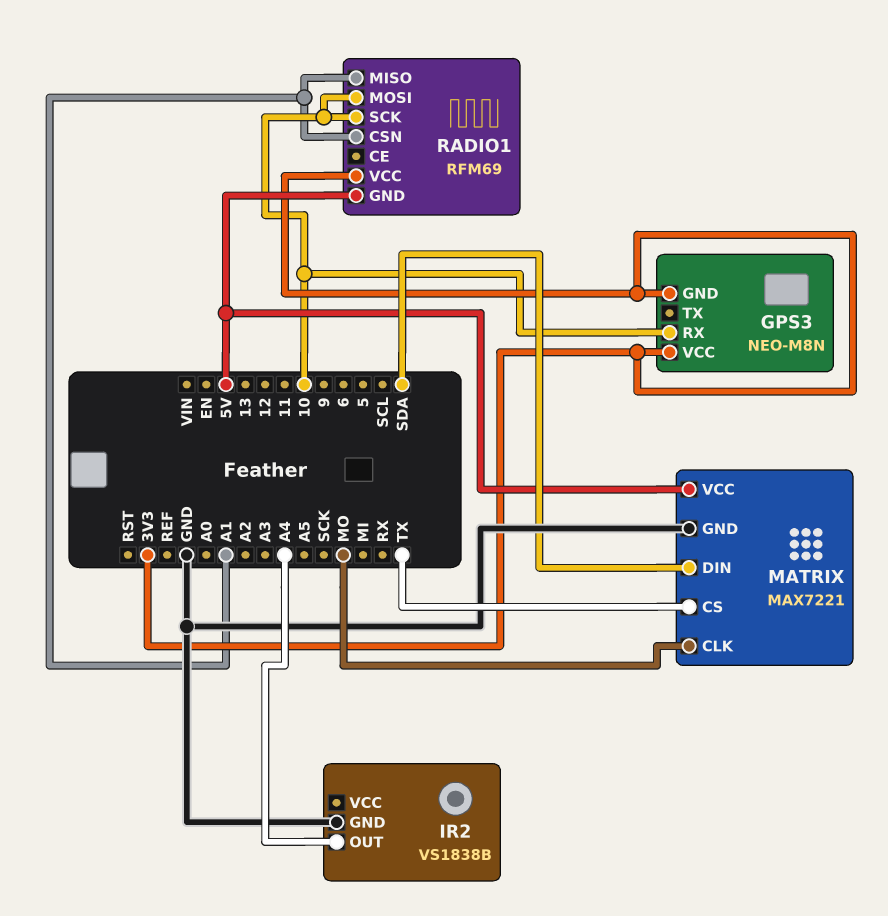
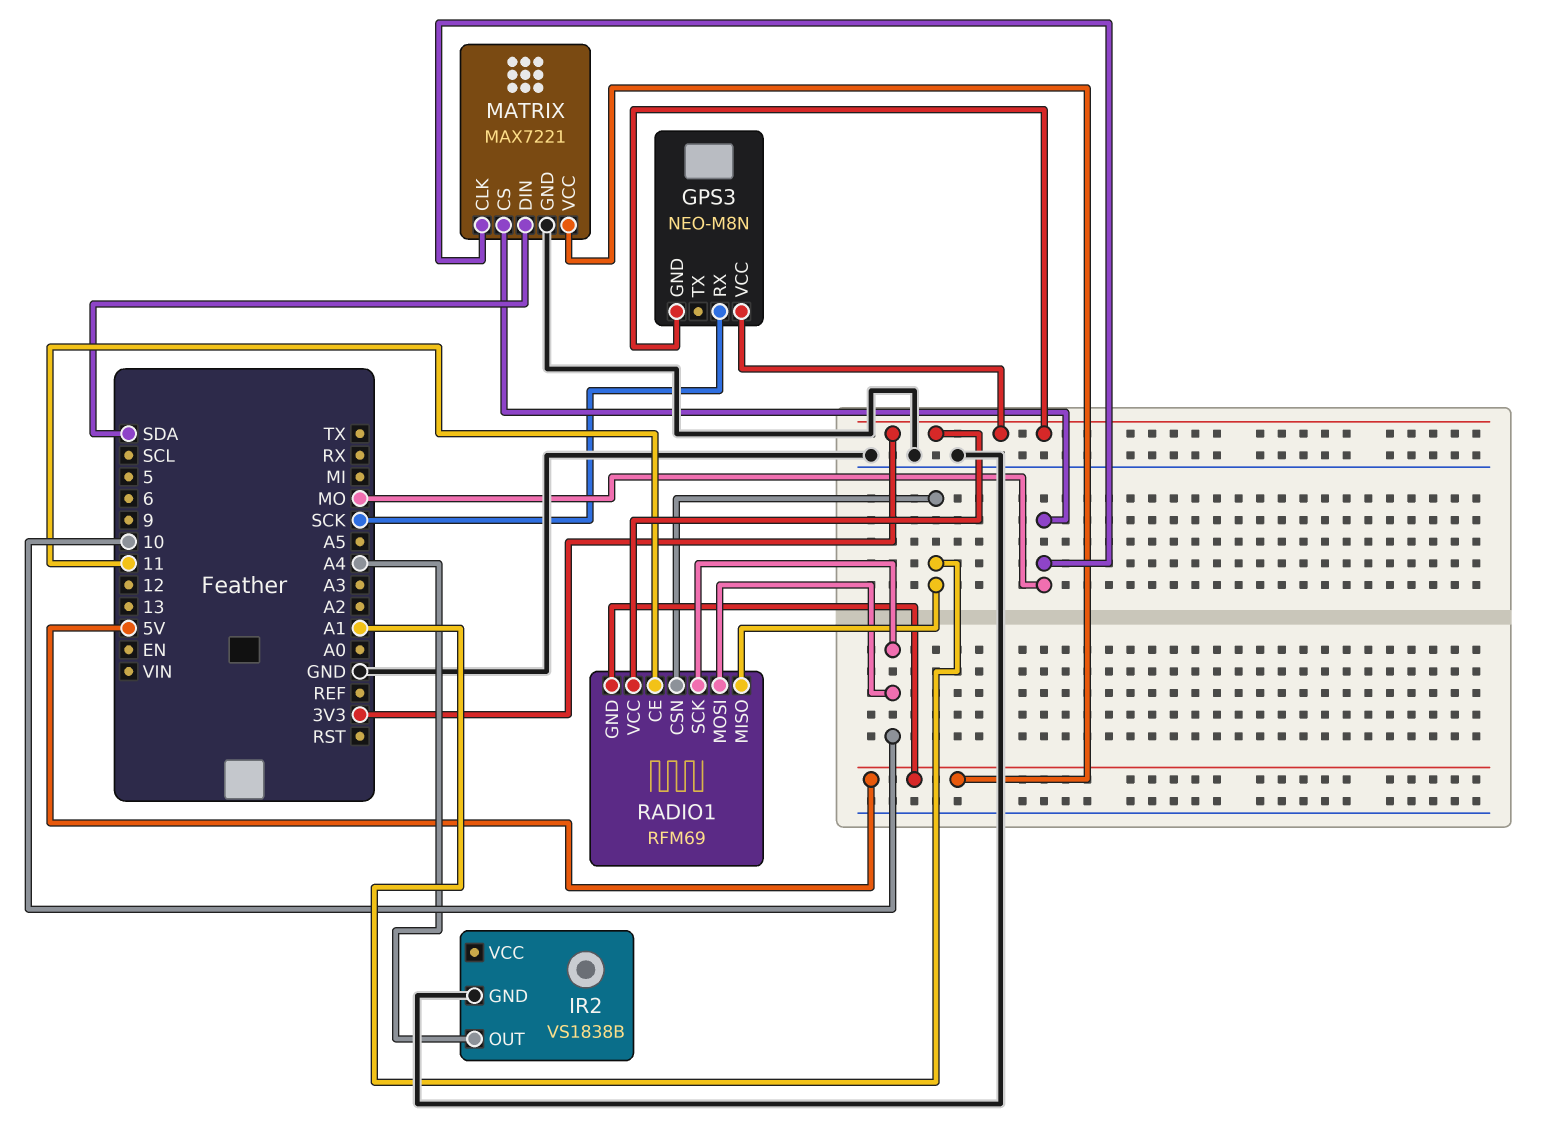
GPS3 pin RX: 10 -> SCK
MATRIX pin CS: TX -> MO
RADIO1 pin CE: none -> 11

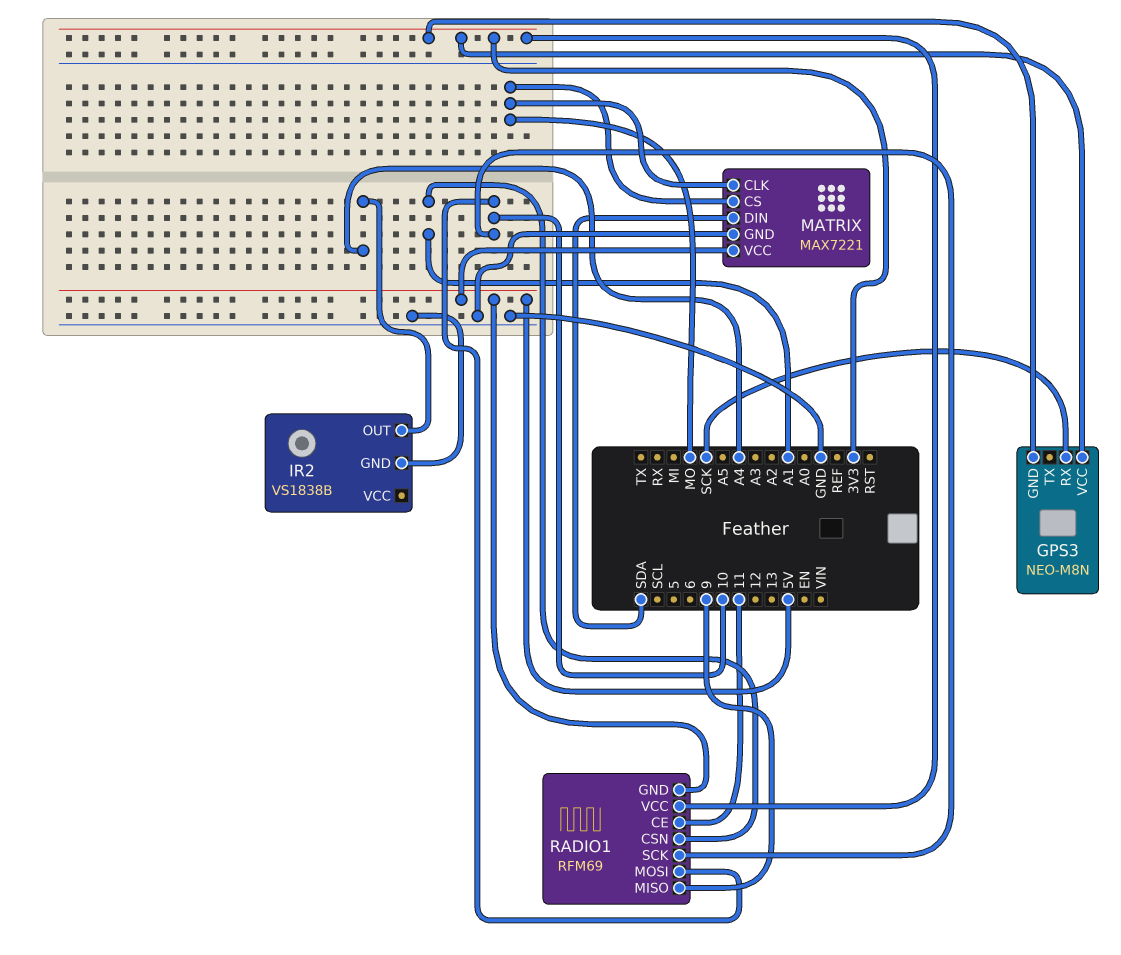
RADIO1 pin MISO: A1 -> 9

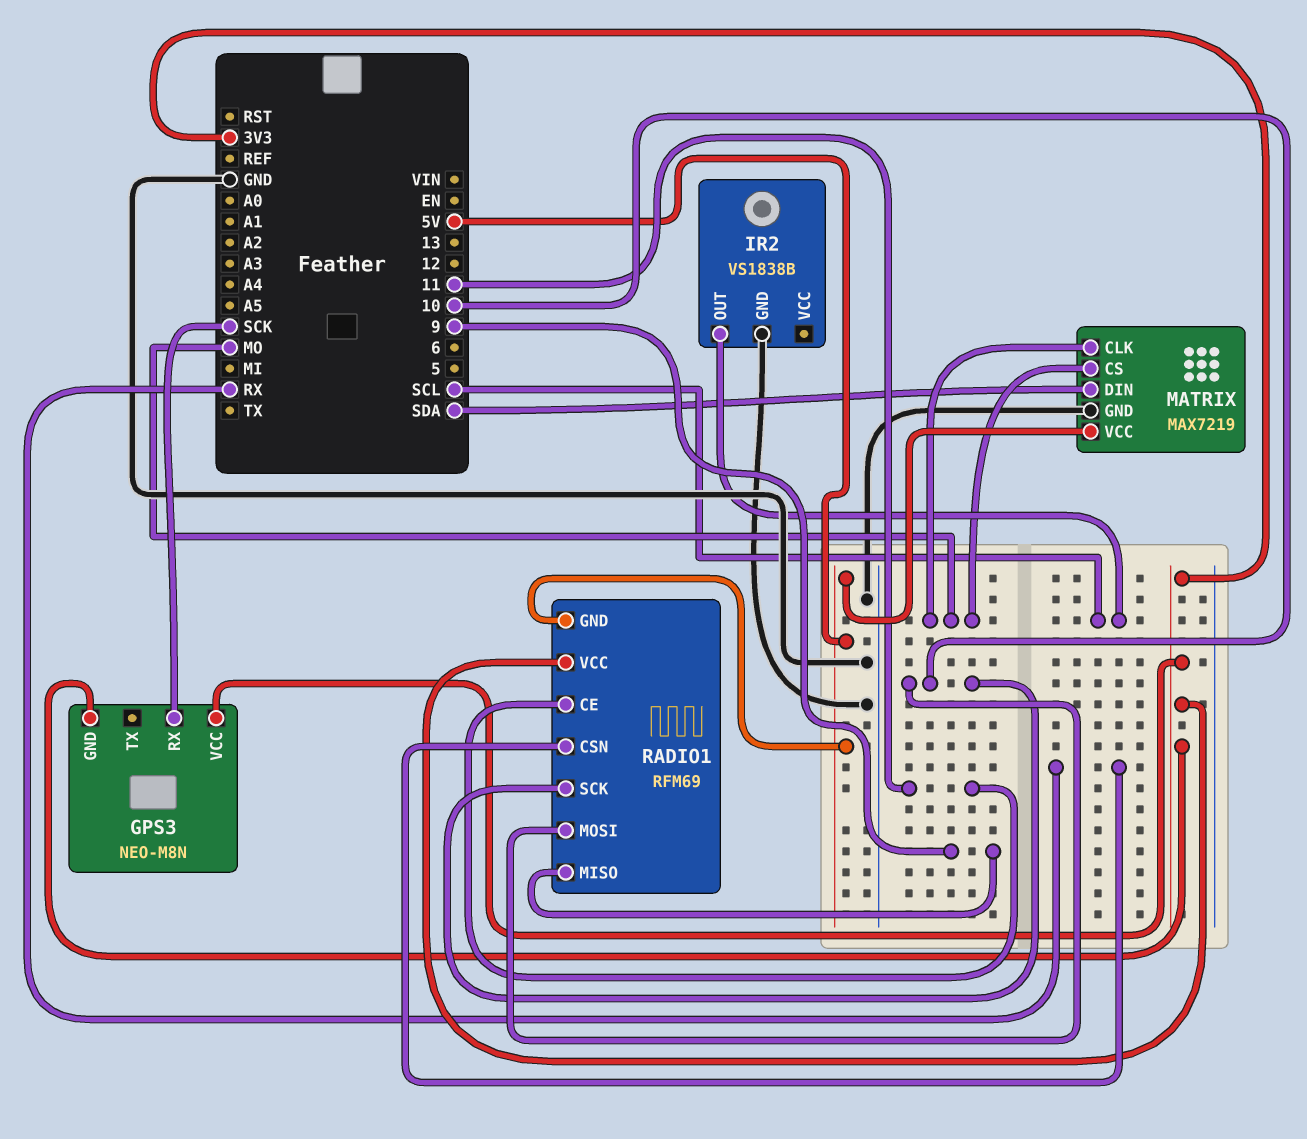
IR2 pin OUT: A4 -> SCL
MATRIX: MAX7221 -> MAX7219
RADIO1 pin CSN: A1 -> RX

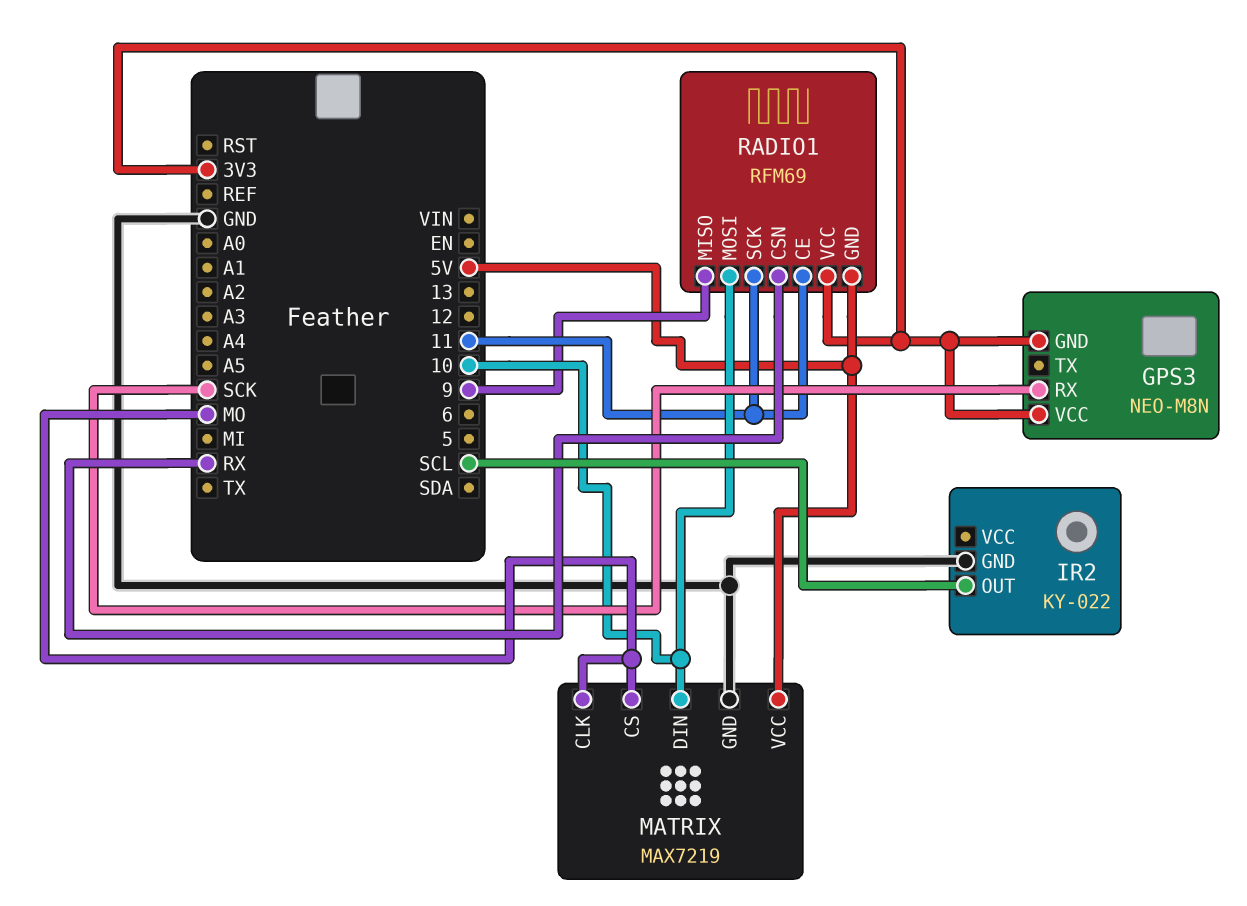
IR2: VS1838B -> KY-022
MATRIX pin DIN: SDA -> 10
RADIO1 pin SCK: 10 -> 11

